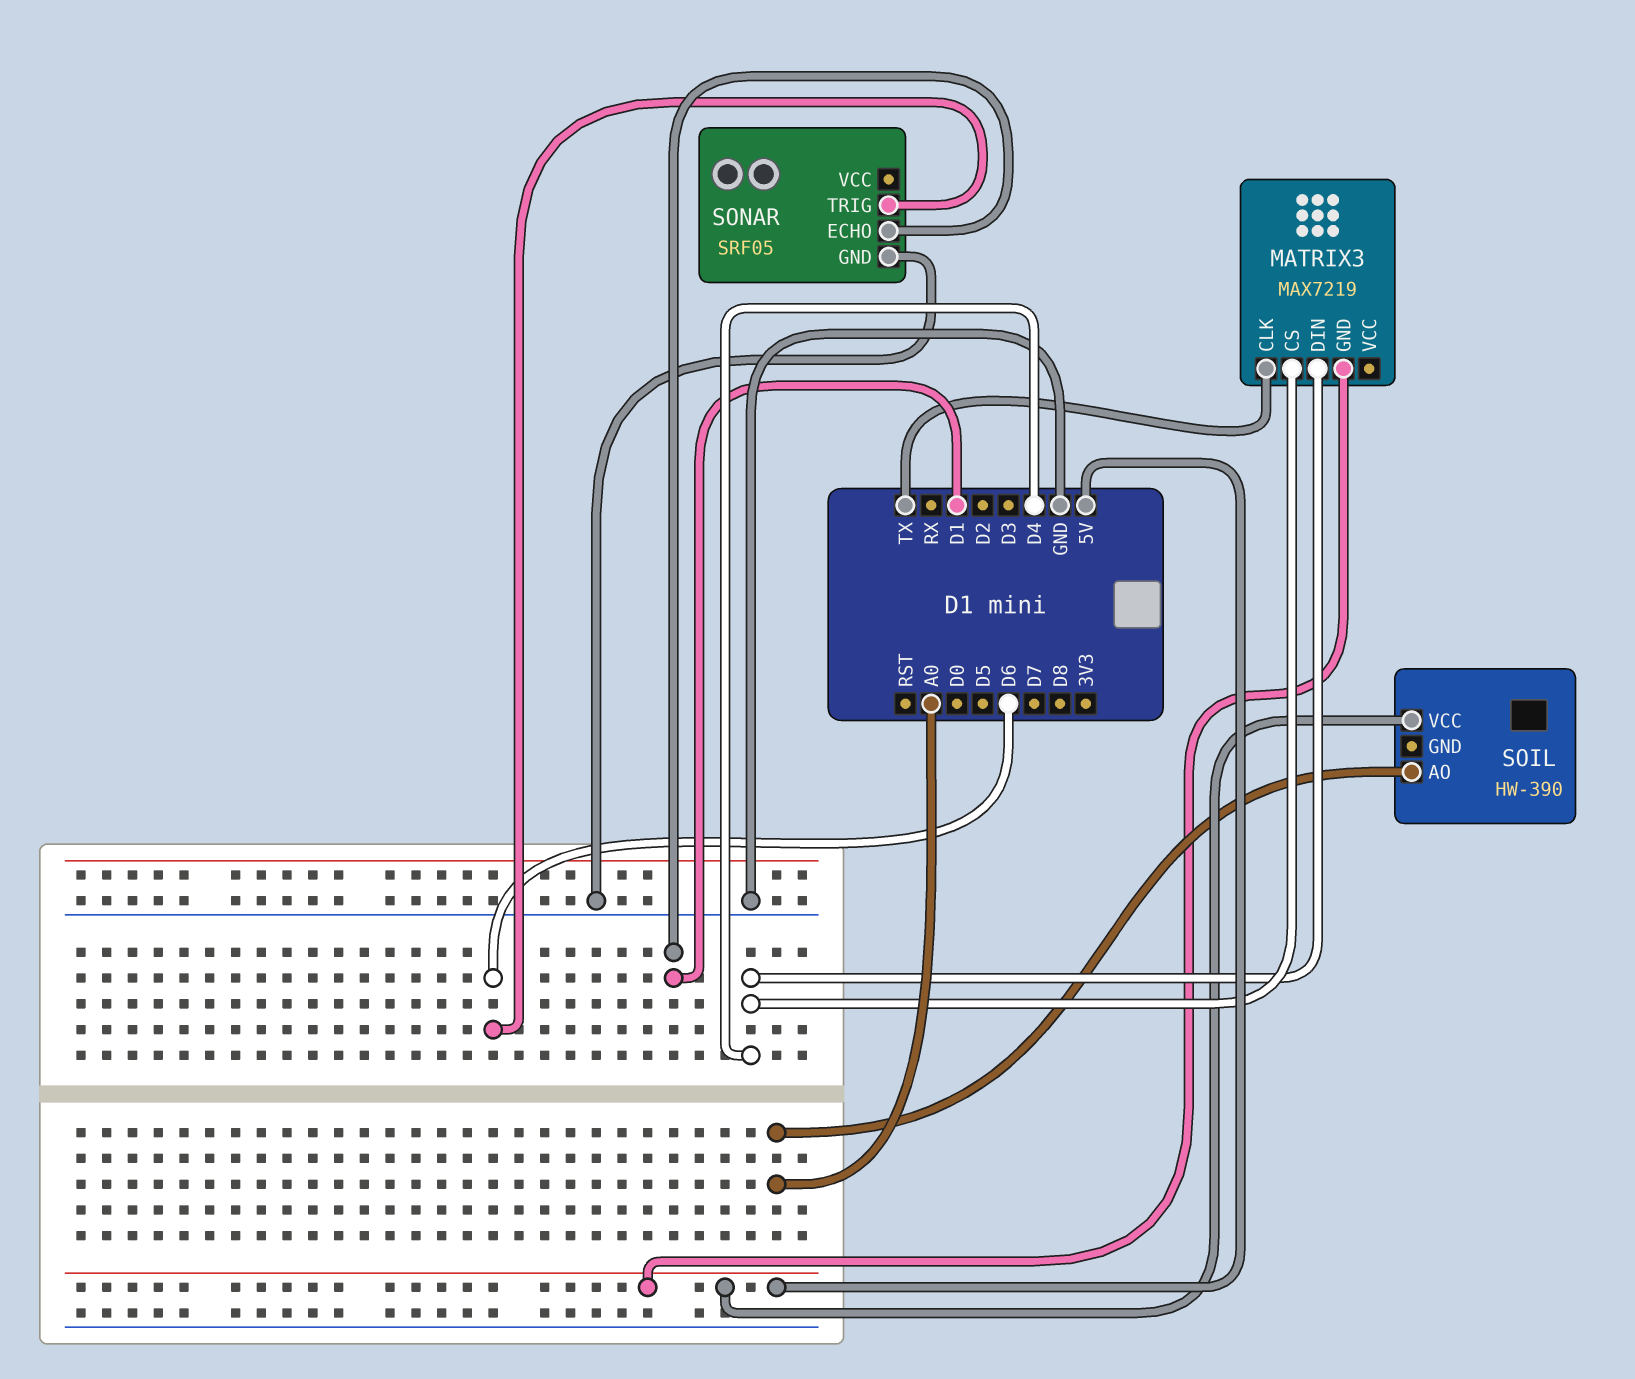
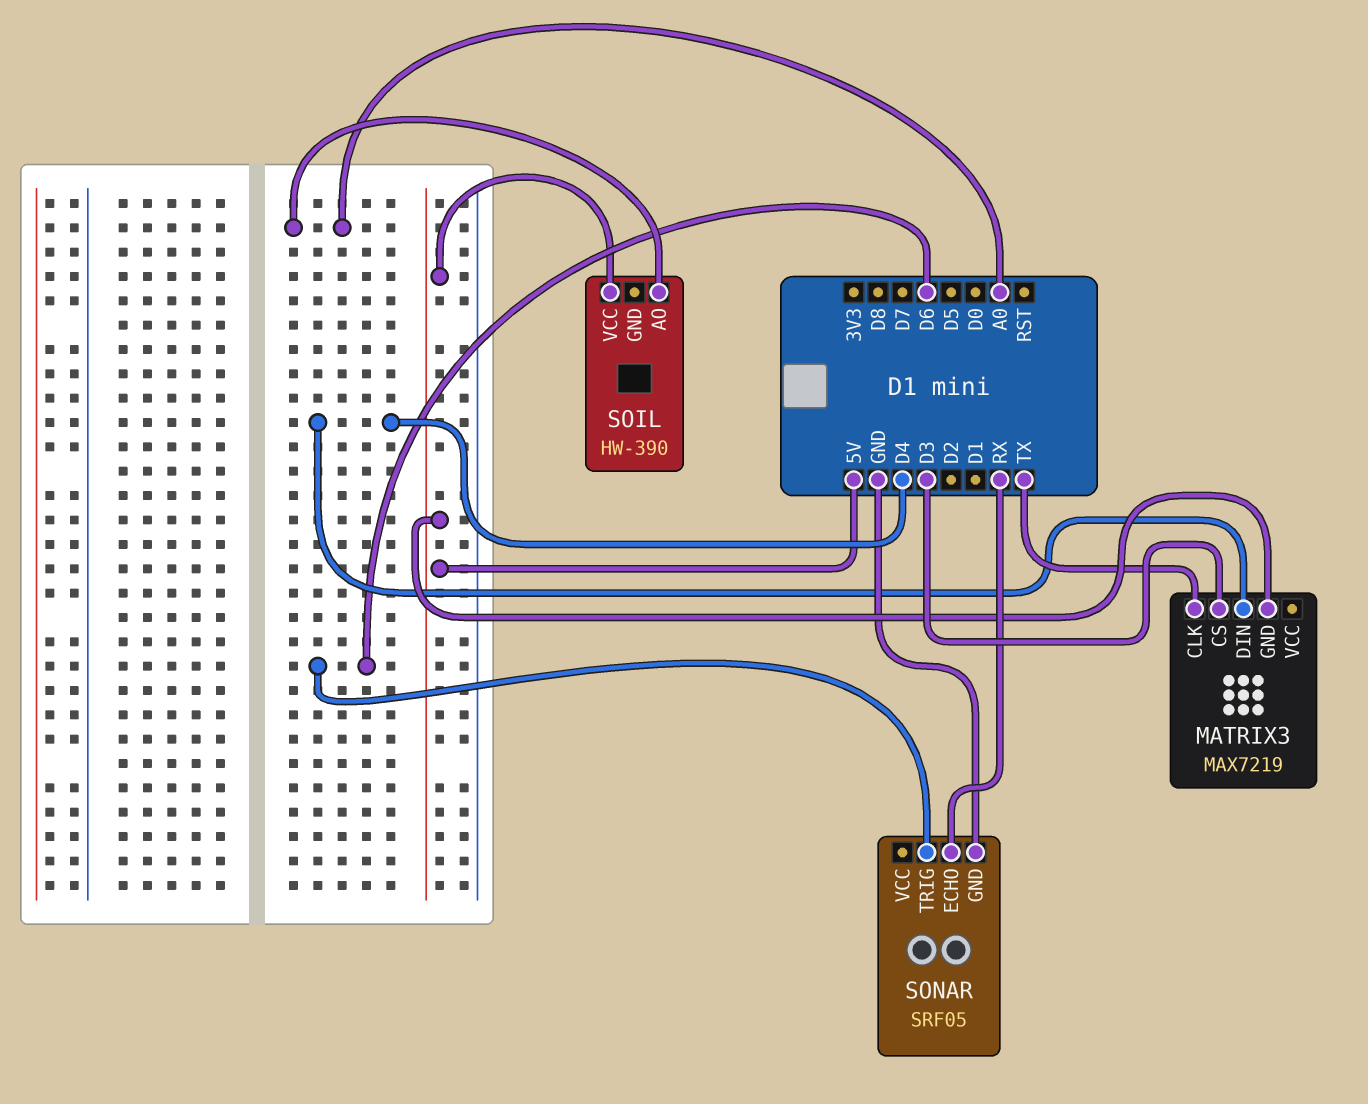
MATRIX3 pin CS: D4 -> D3
SONAR pin ECHO: D1 -> RX

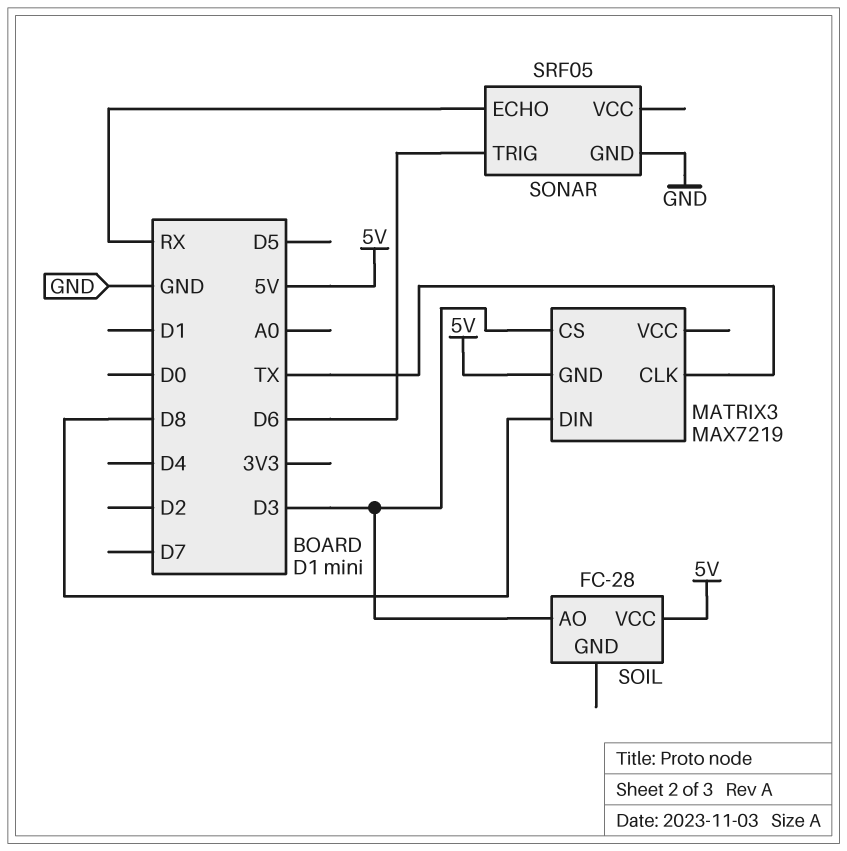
MATRIX3 pin DIN: D4 -> D8
SOIL: HW-390 -> FC-28
SOIL pin AO: A0 -> D3

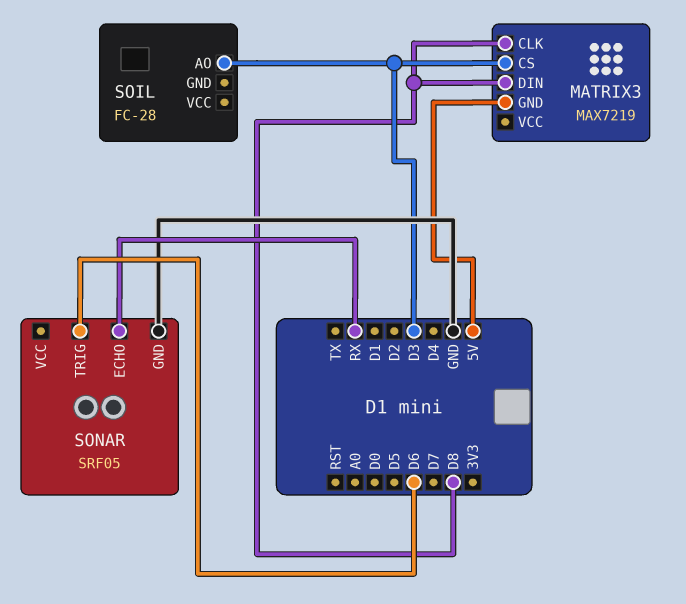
MATRIX3 pin CLK: TX -> D8
SOIL pin VCC: 5V -> none

